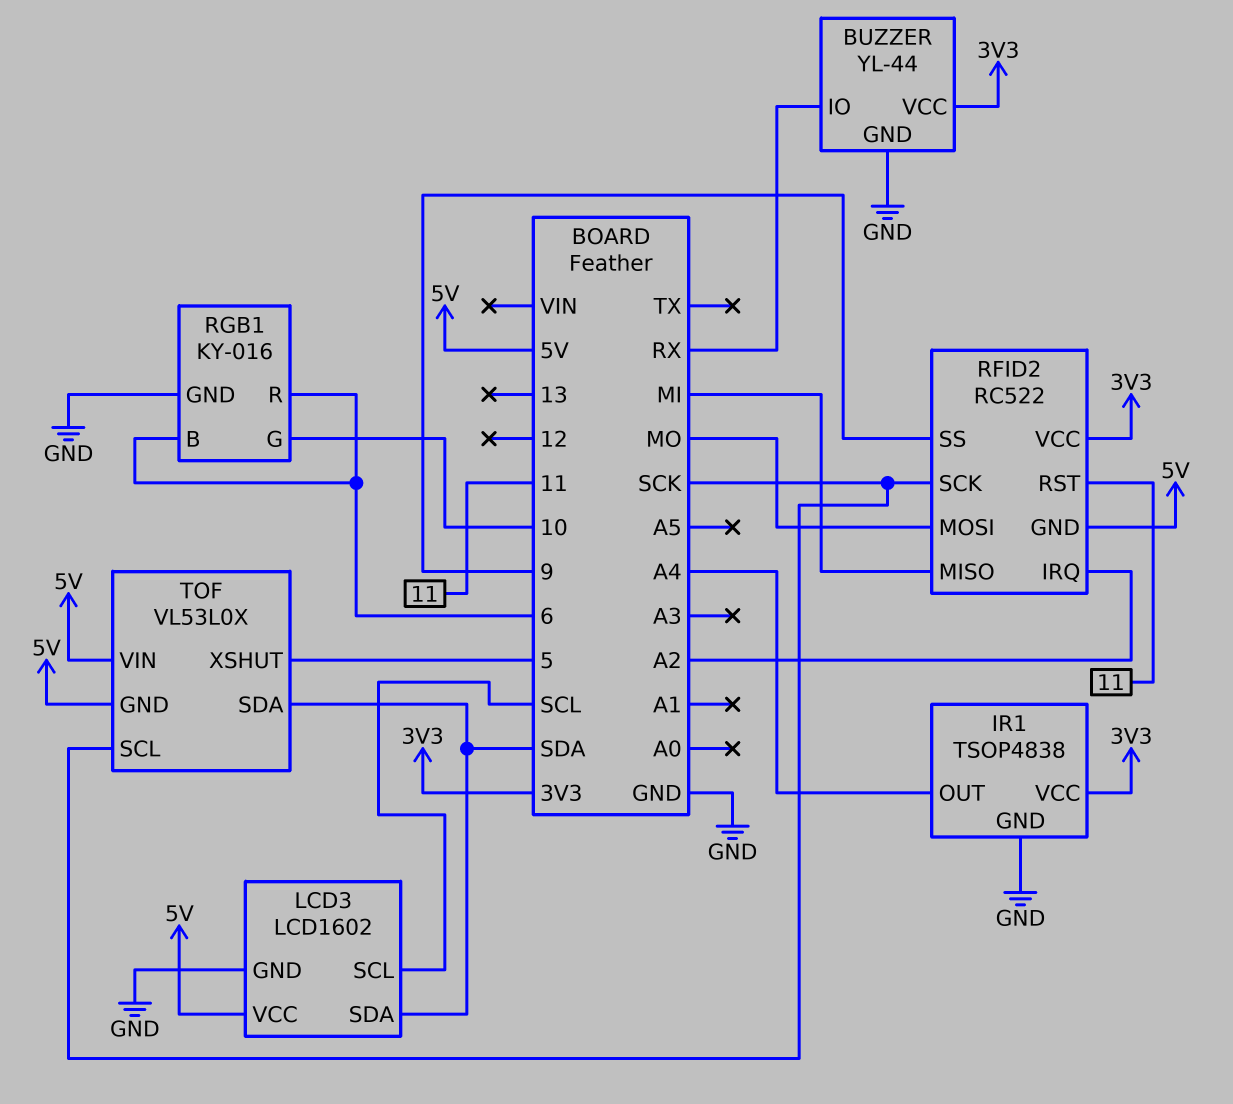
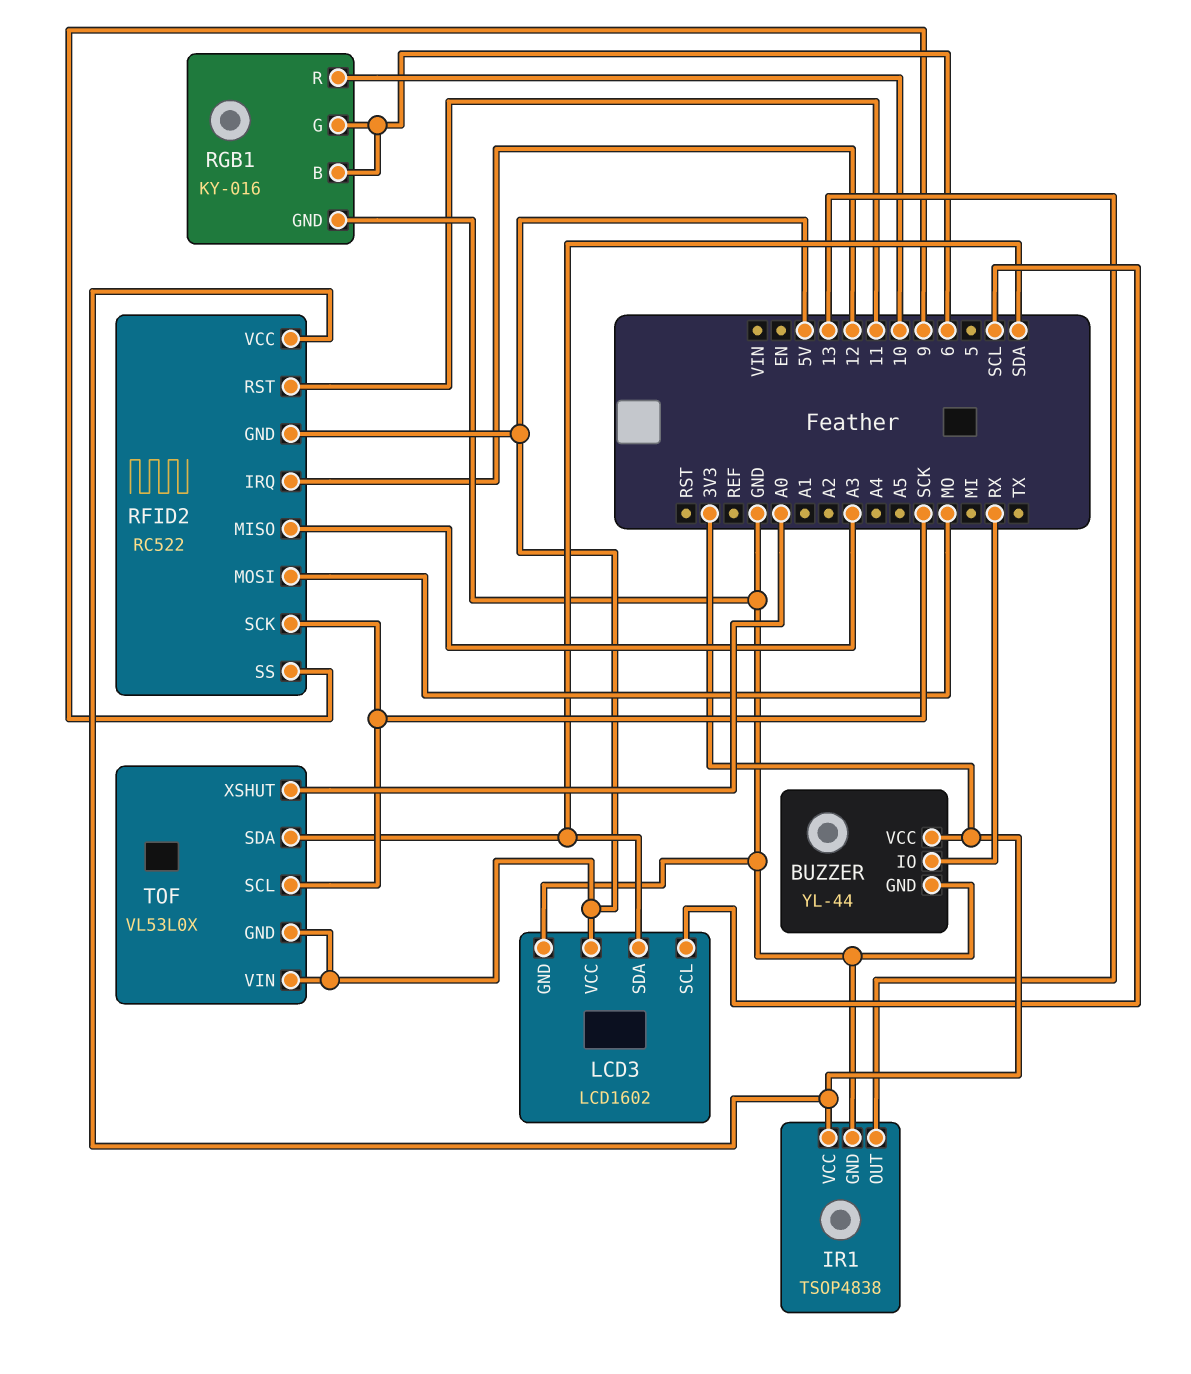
IR1 pin OUT: A4 -> 13
RFID2 pin IRQ: A2 -> 12
RFID2 pin MISO: MI -> A3
RGB1 pin G: 10 -> 6
RGB1 pin R: 6 -> 10
TOF pin XSHUT: 5 -> A0

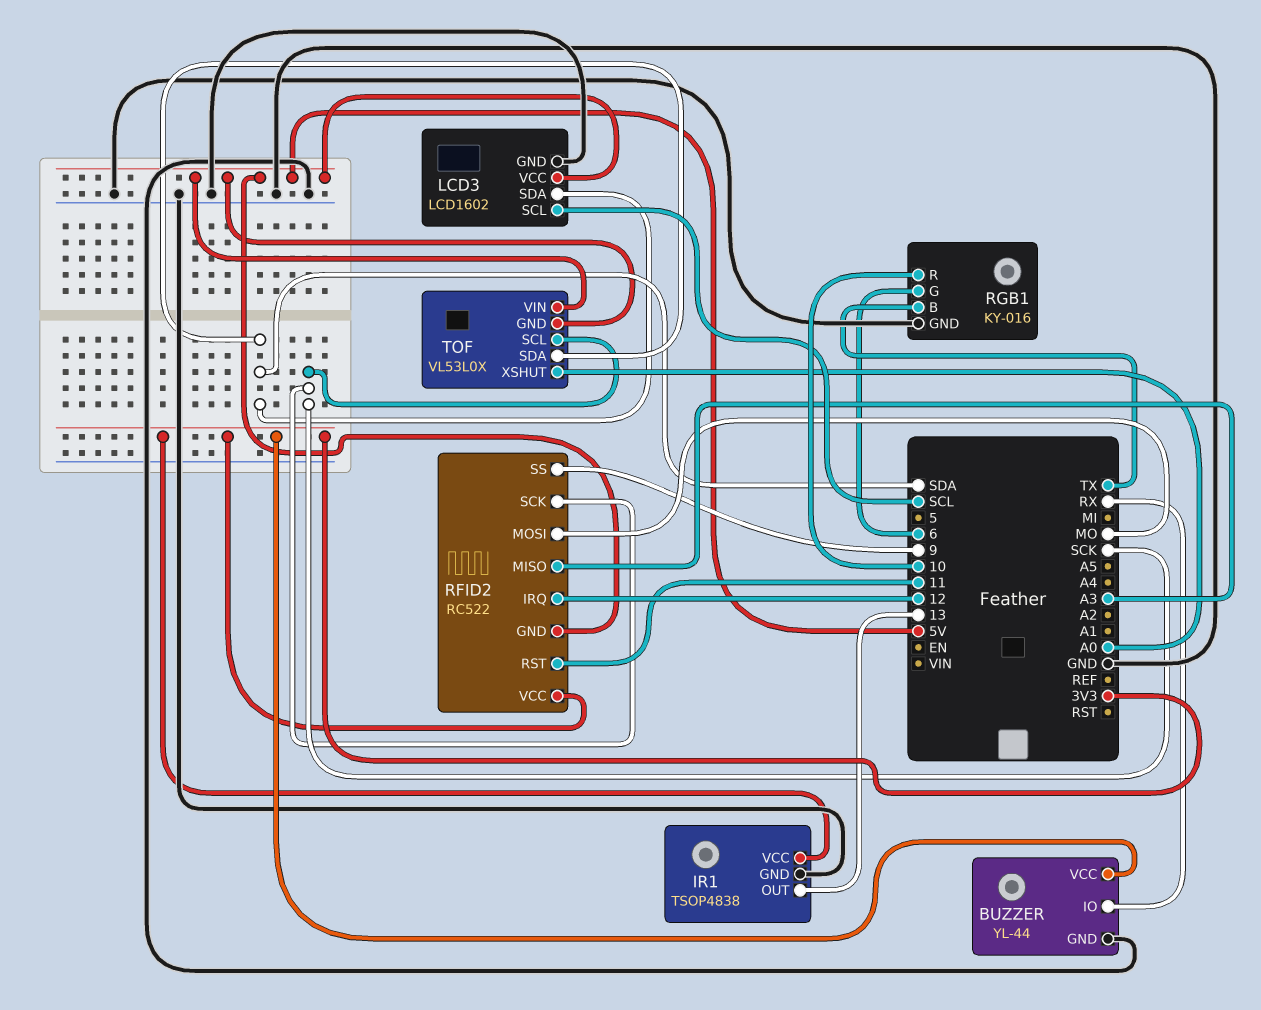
RGB1 pin B: 6 -> TX

